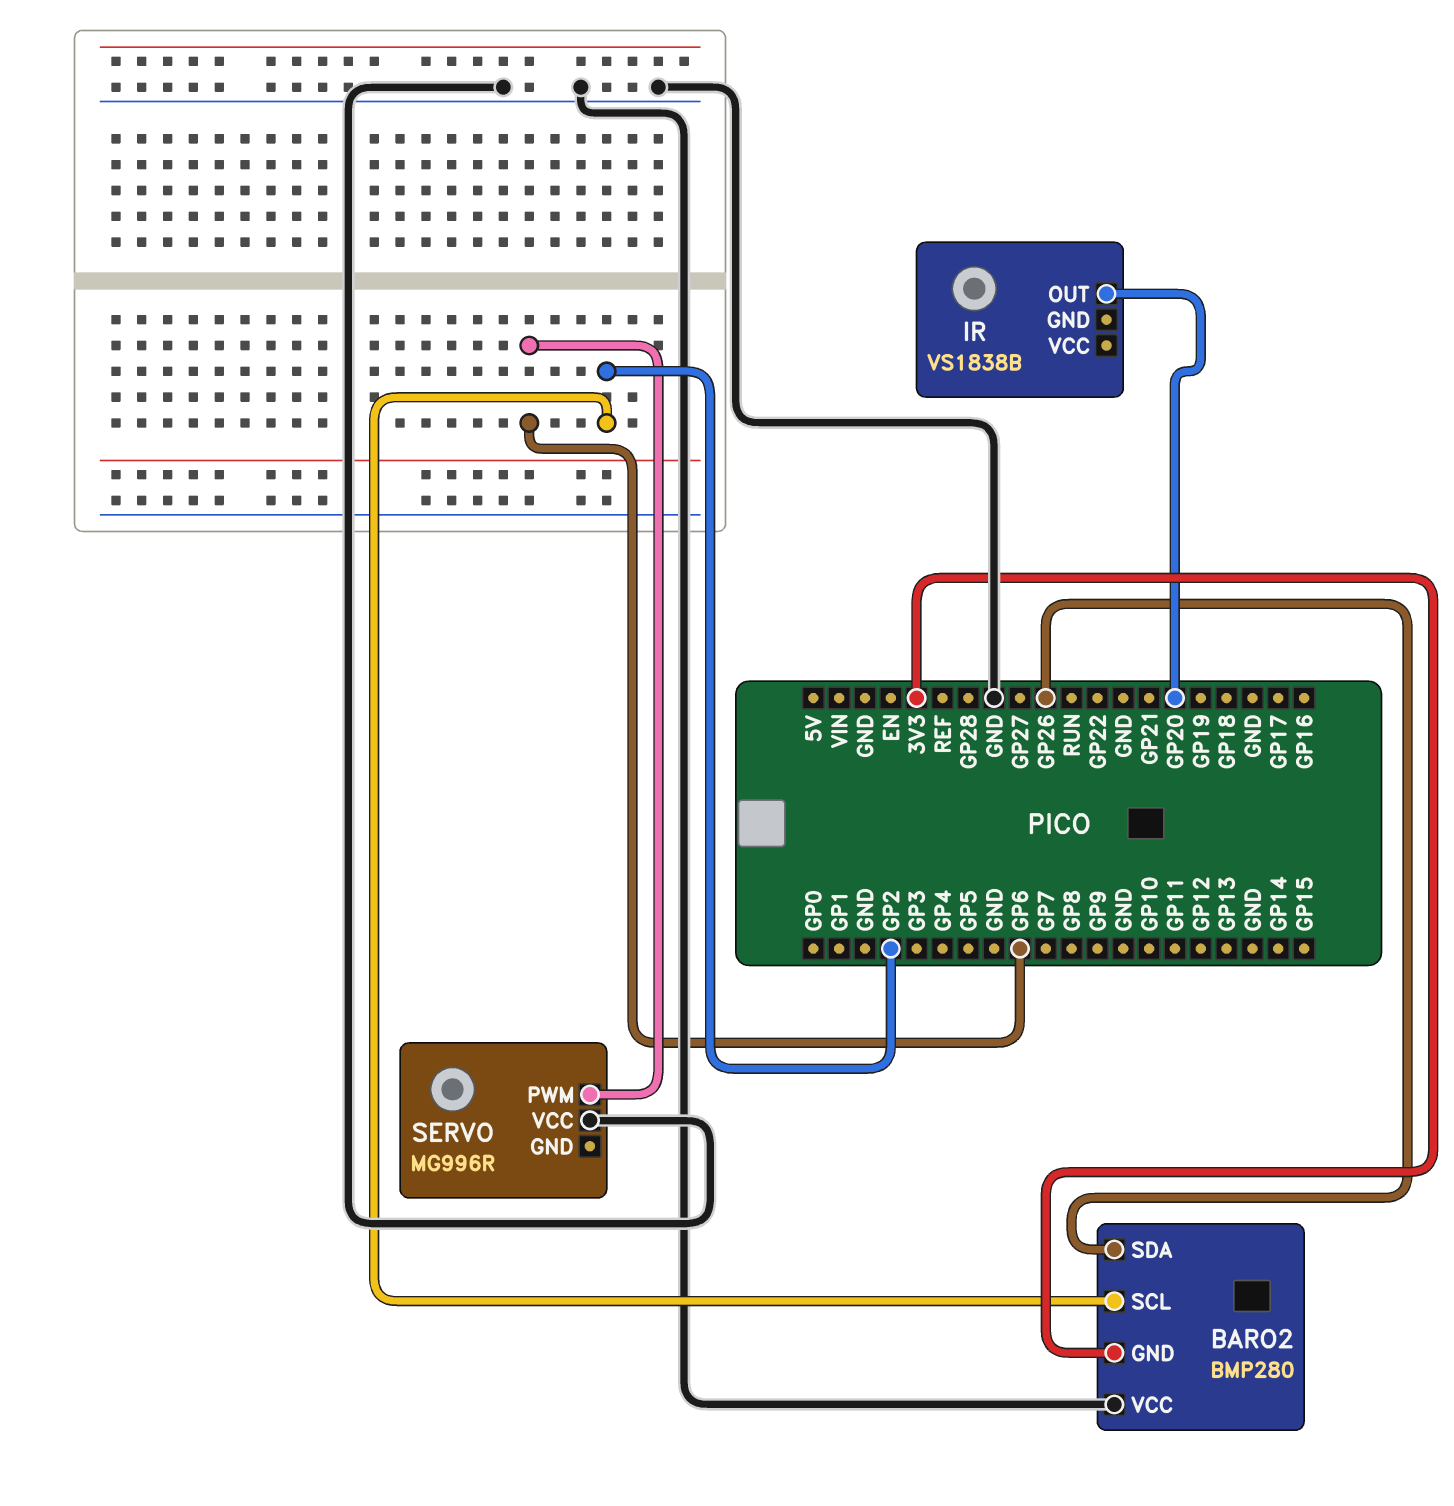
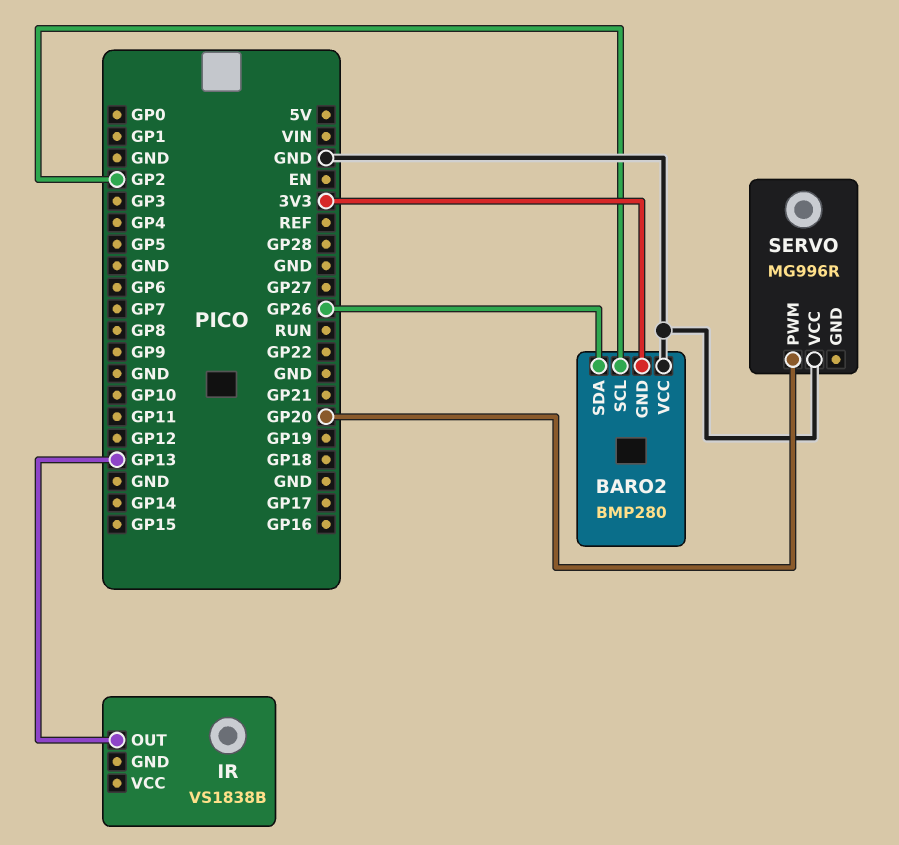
IR pin OUT: GP20 -> GP13
SERVO pin PWM: GP6 -> GP20

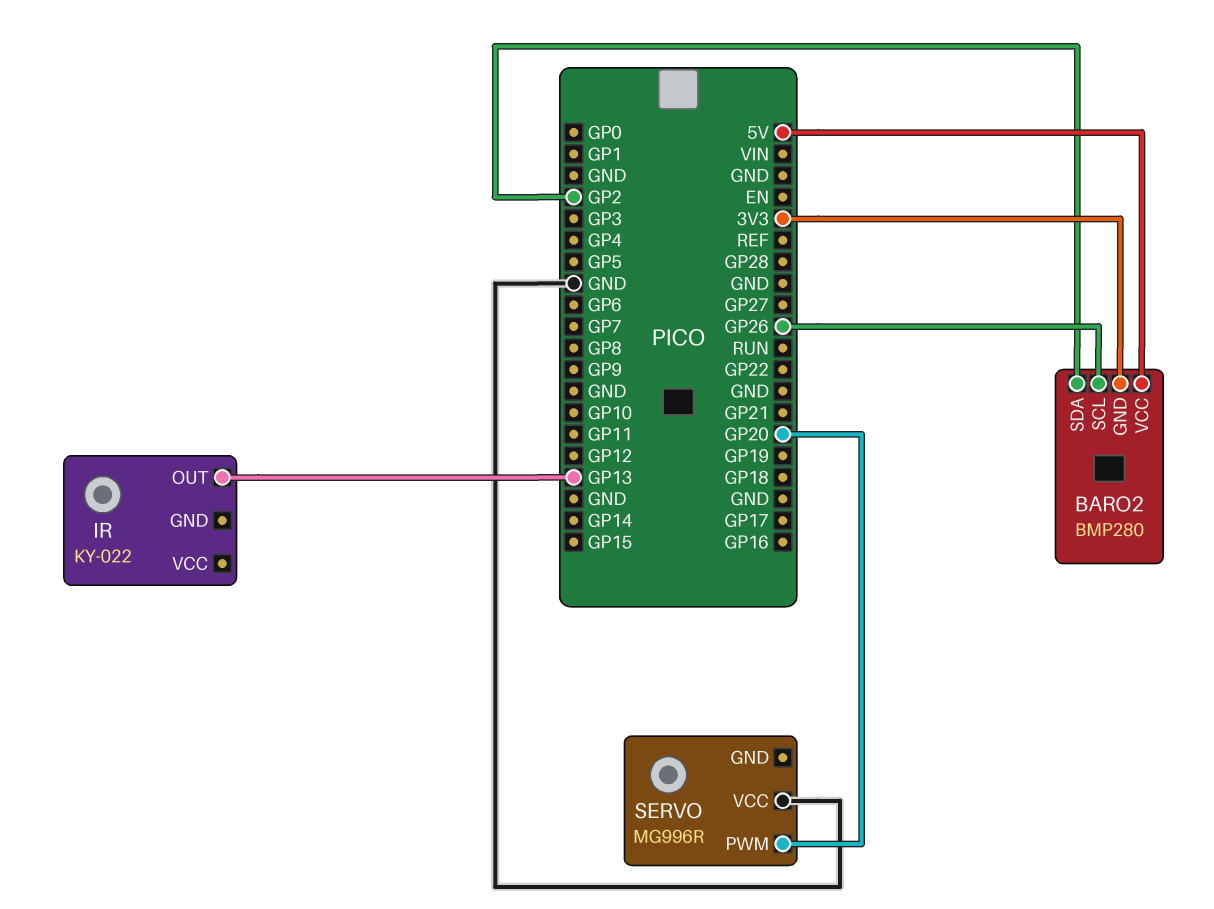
BARO2 pin SCL: GP2 -> GP26
BARO2 pin SDA: GP26 -> GP2
BARO2 pin VCC: GND -> 5V
IR: VS1838B -> KY-022

